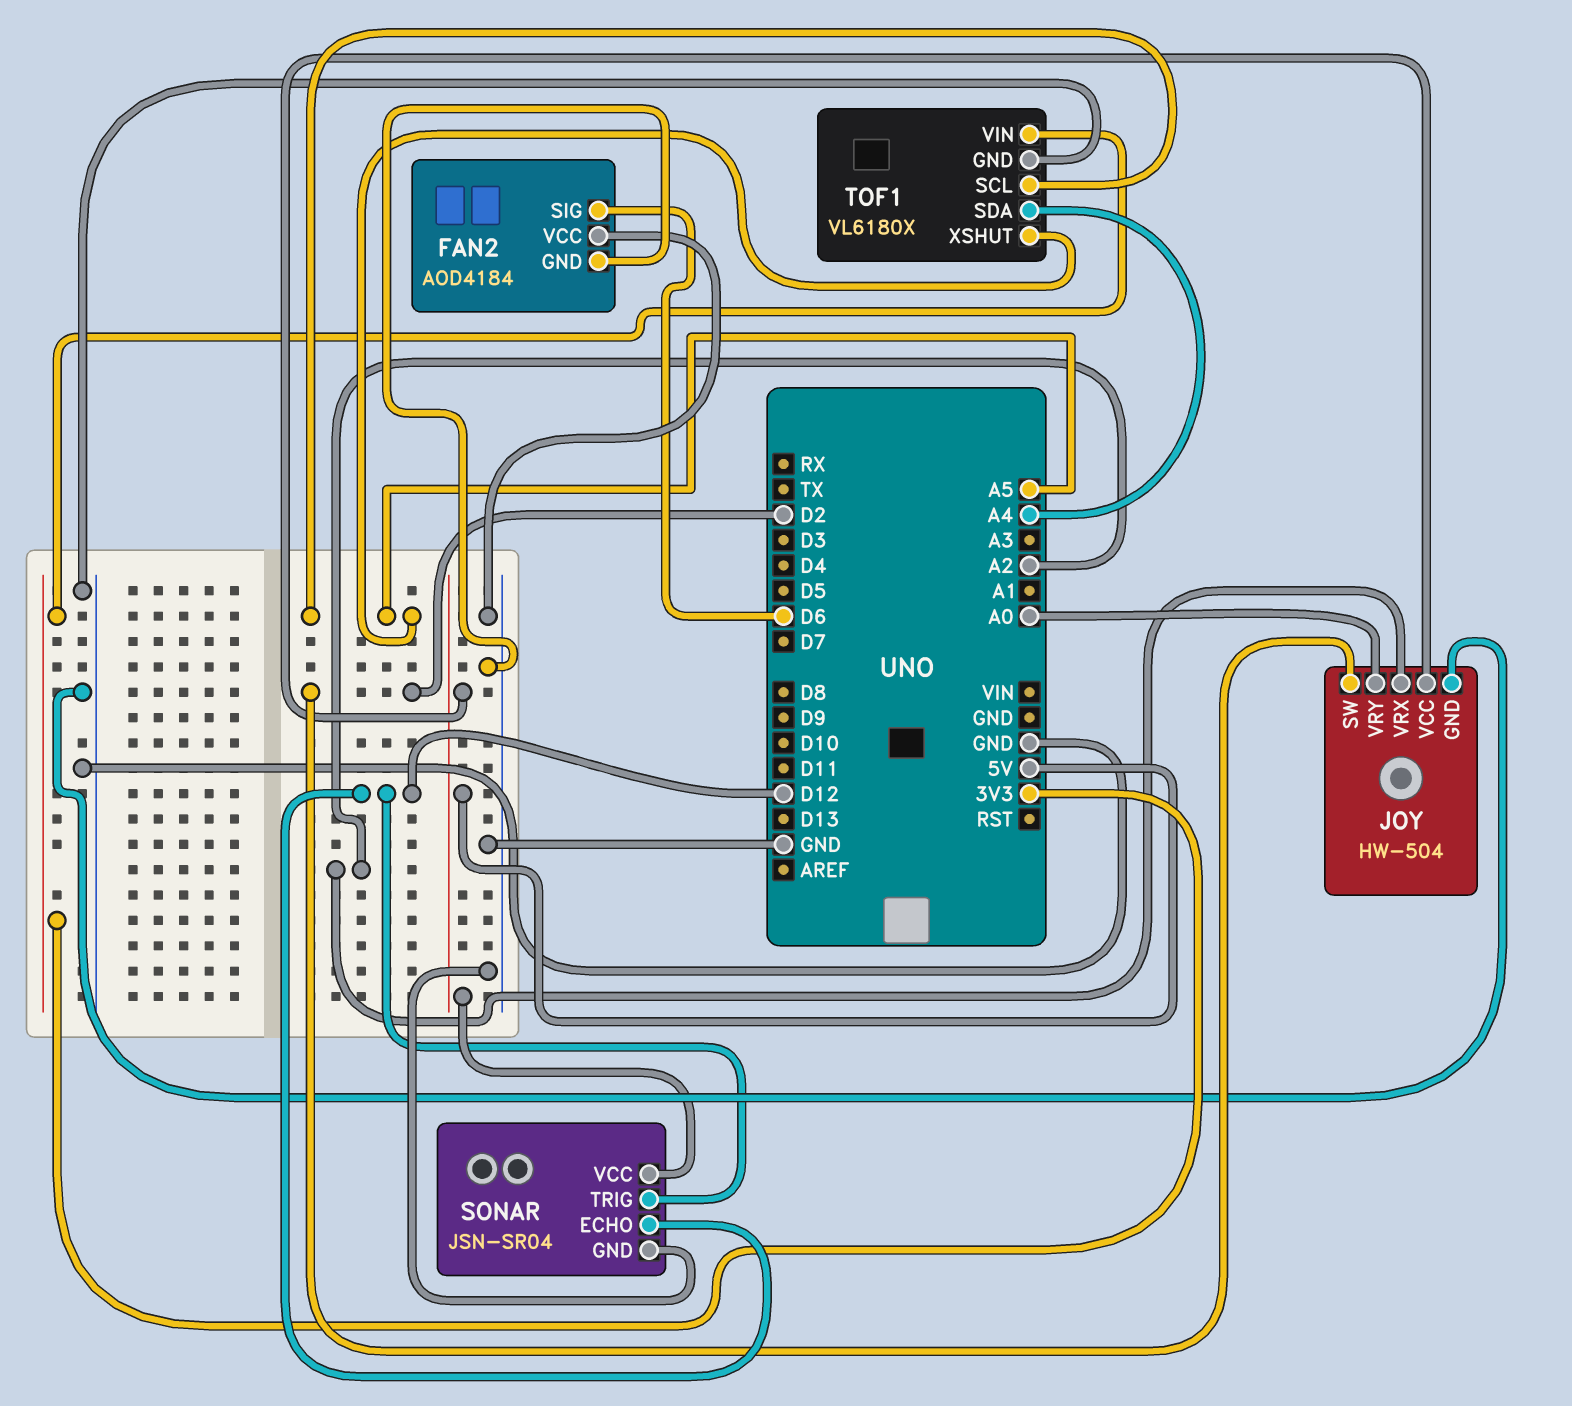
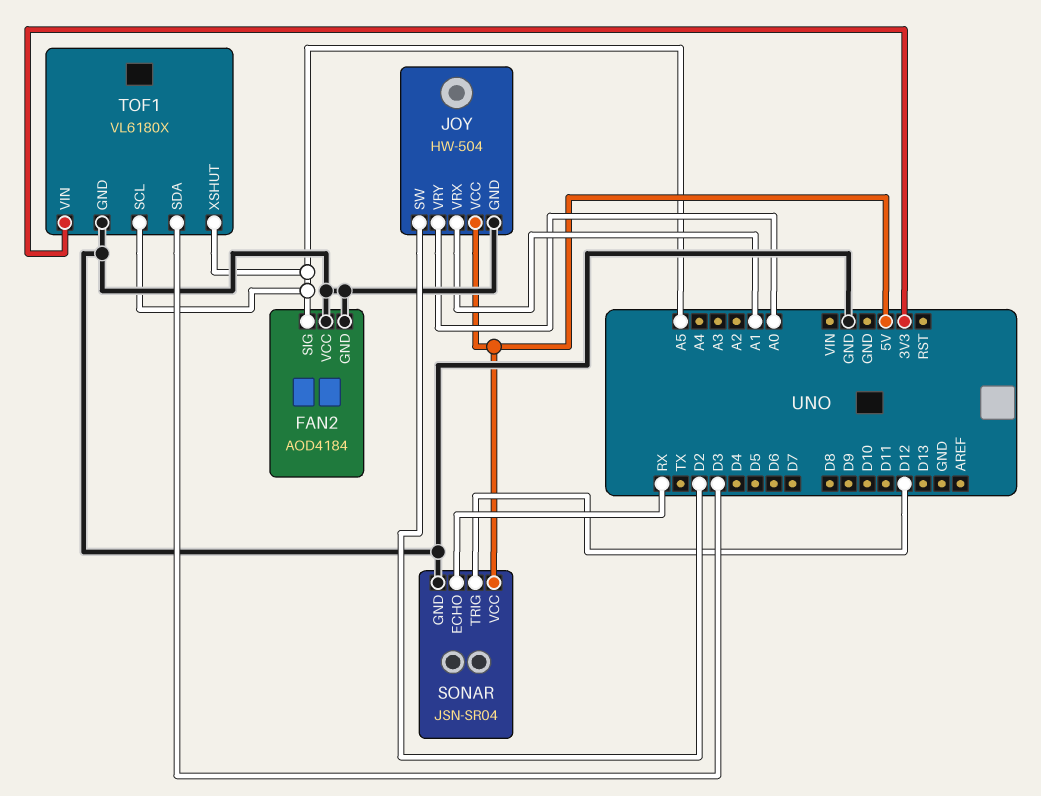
FAN2 pin SIG: D6 -> A5
JOY pin VRX: A2 -> A1
SONAR pin ECHO: D12 -> RX
TOF1 pin SDA: A4 -> D3

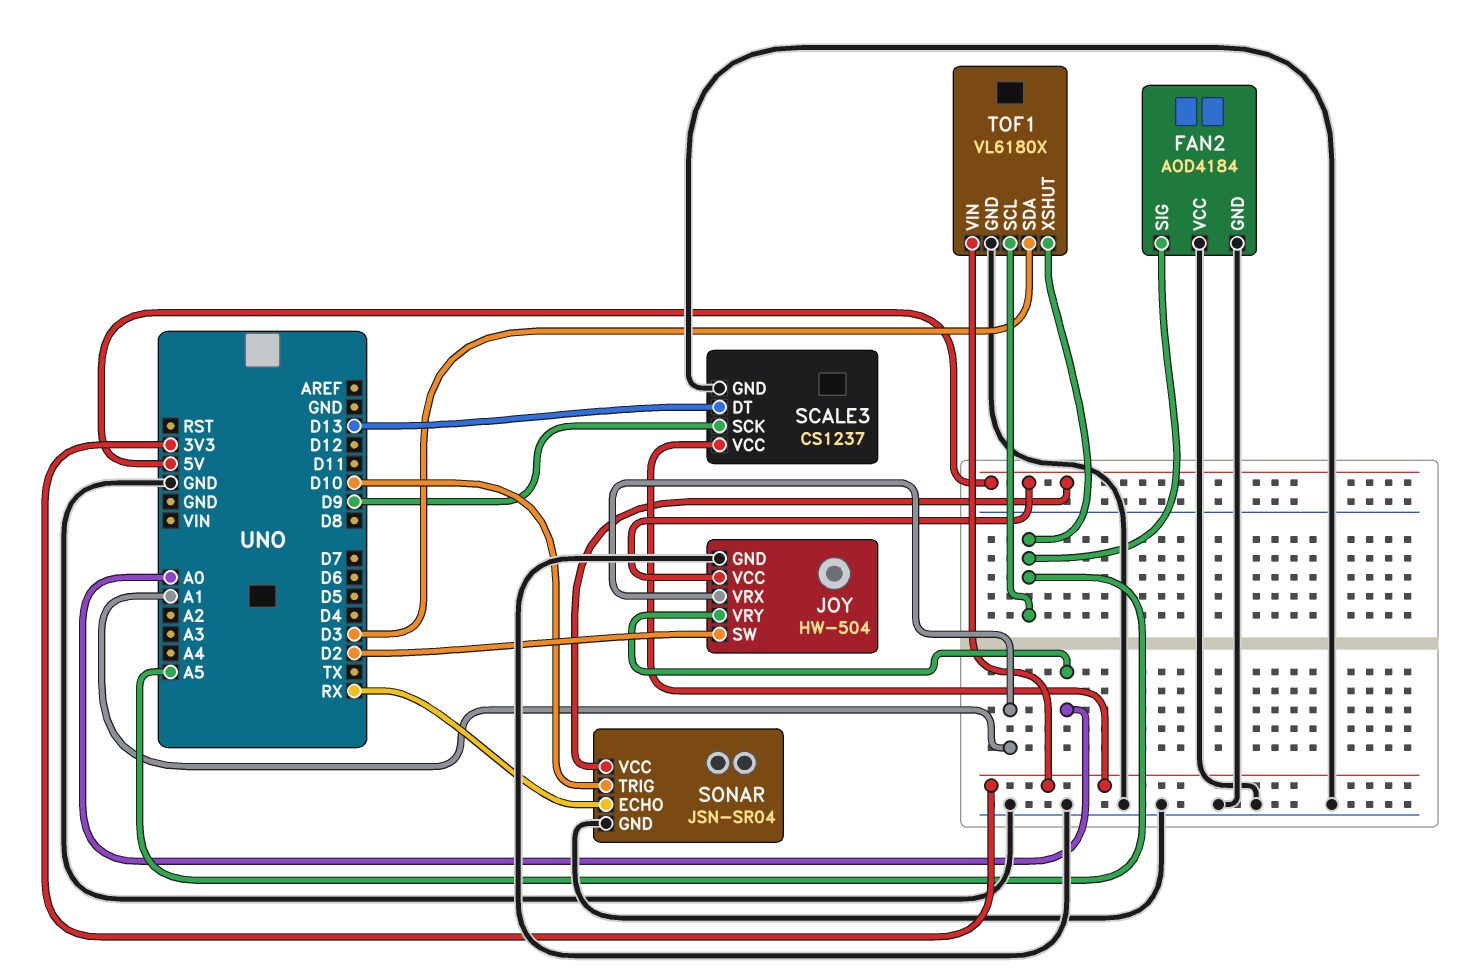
SCALE3: none -> CS1237
SCALE3 pin DT: none -> D13
SCALE3 pin GND: none -> GND
SCALE3 pin SCK: none -> D9
SCALE3 pin VCC: none -> 3V3
SONAR pin TRIG: D12 -> D10

